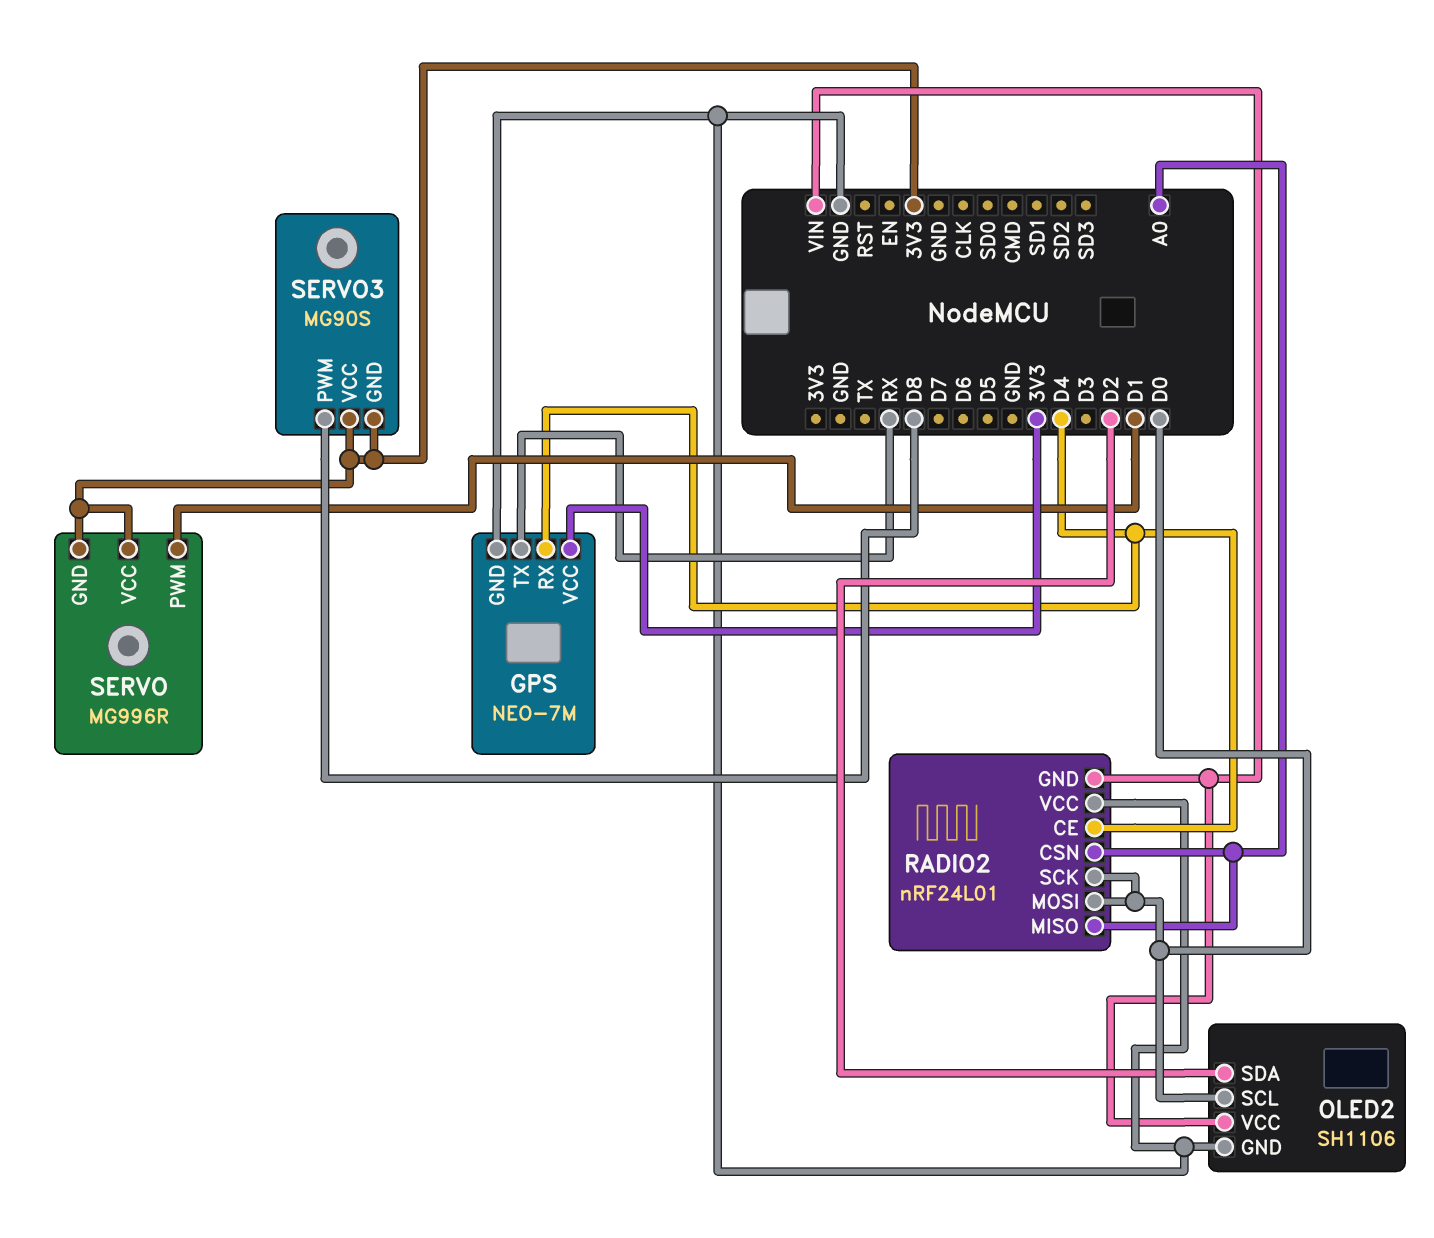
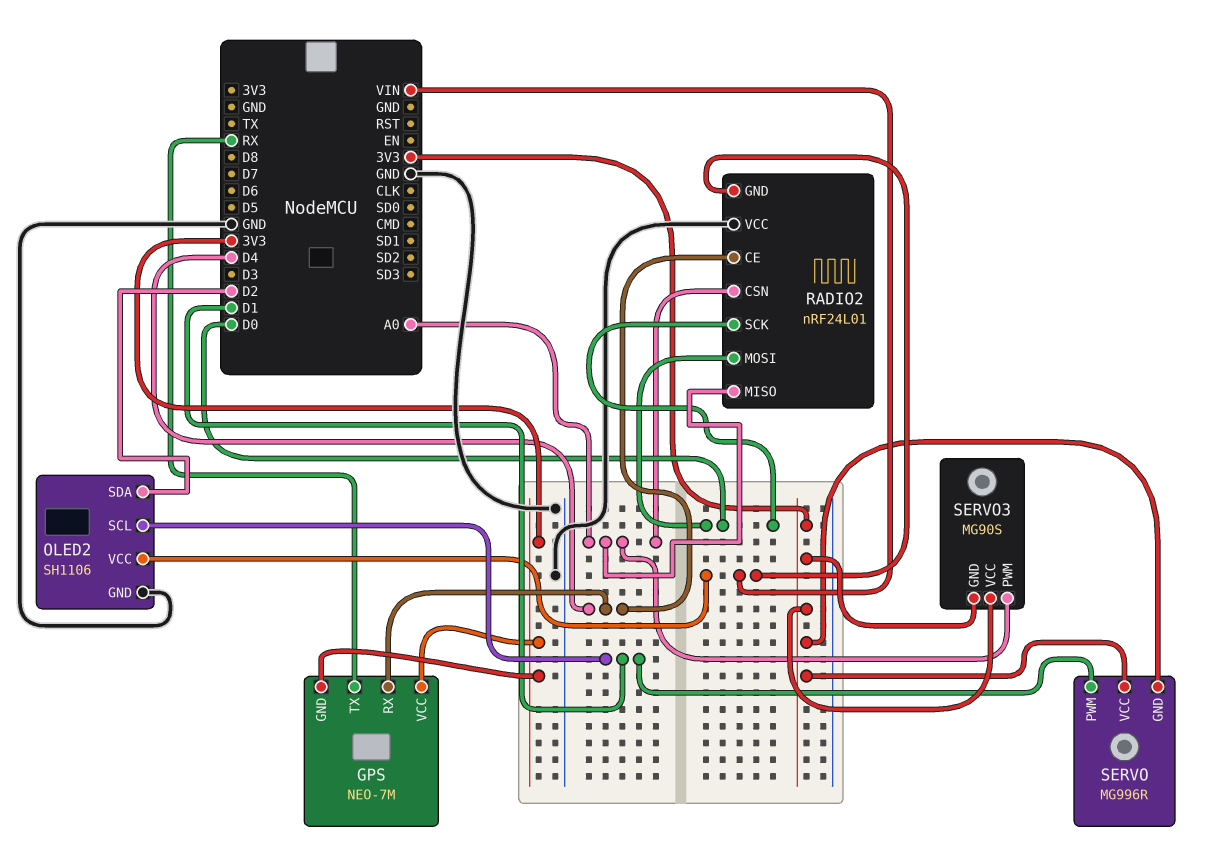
GPS pin GND: GND -> 3V3
OLED2 pin SCL: D0 -> D1
SERVO3 pin PWM: D8 -> A0

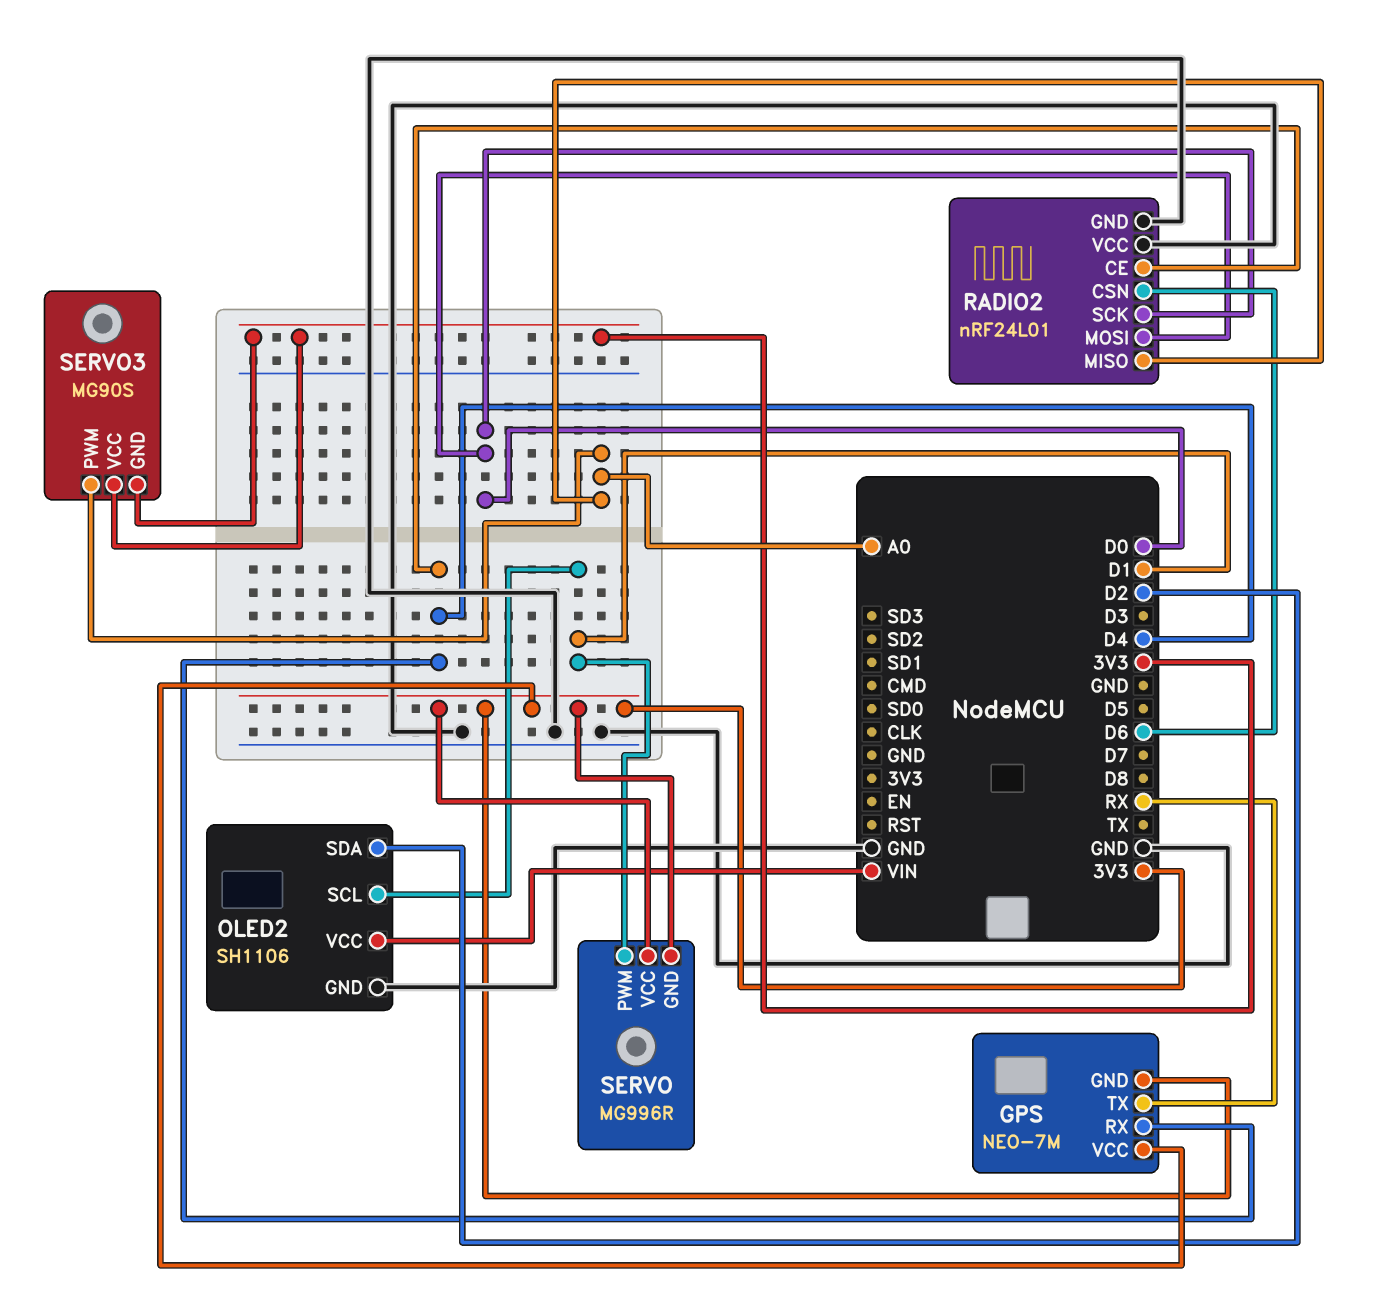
RADIO2 pin CSN: A0 -> D6
RADIO2 pin GND: VIN -> GND

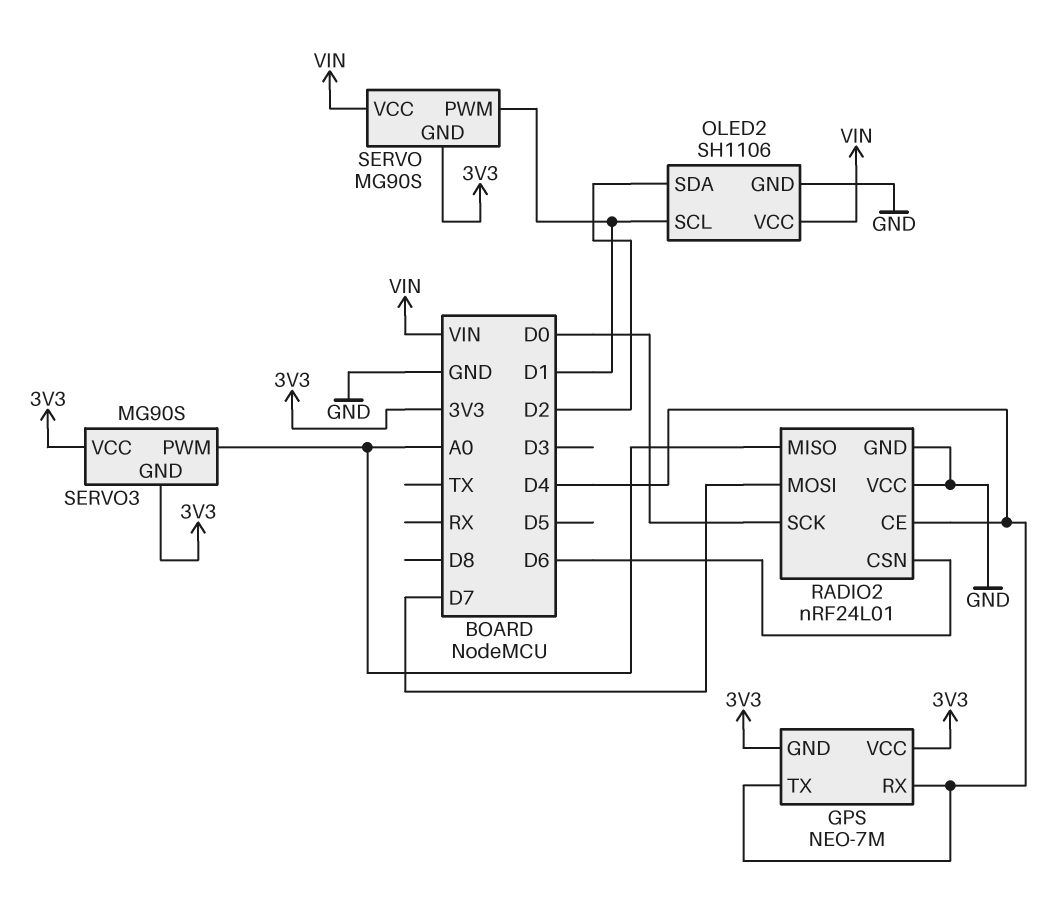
GPS pin TX: RX -> D4
RADIO2 pin MOSI: D0 -> D7
SERVO: MG996R -> MG90S
SERVO pin VCC: 3V3 -> VIN

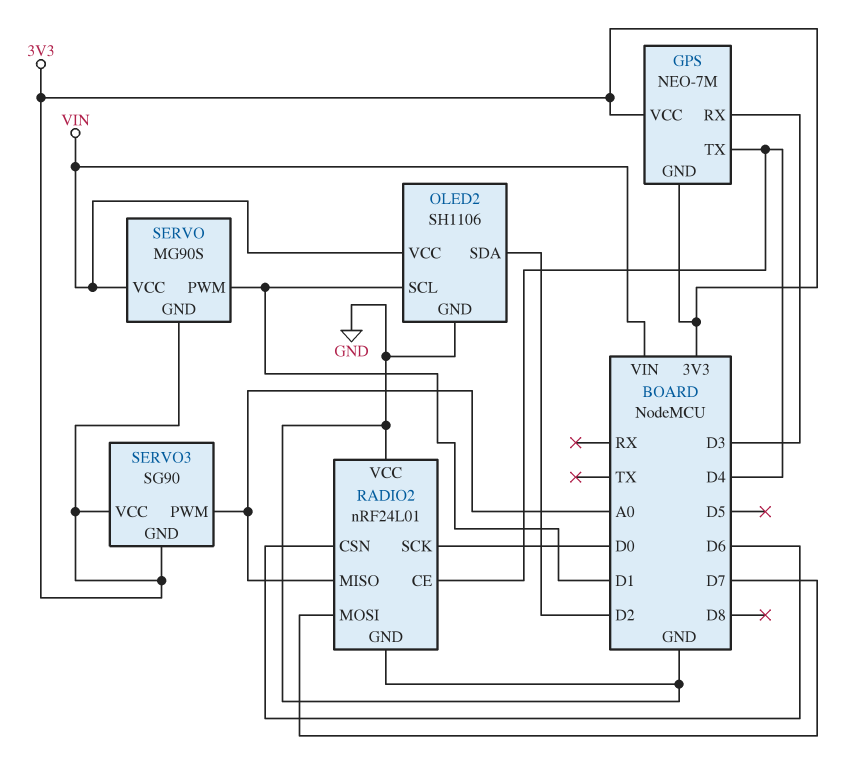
GPS pin RX: D4 -> D3
SERVO3: MG90S -> SG90

